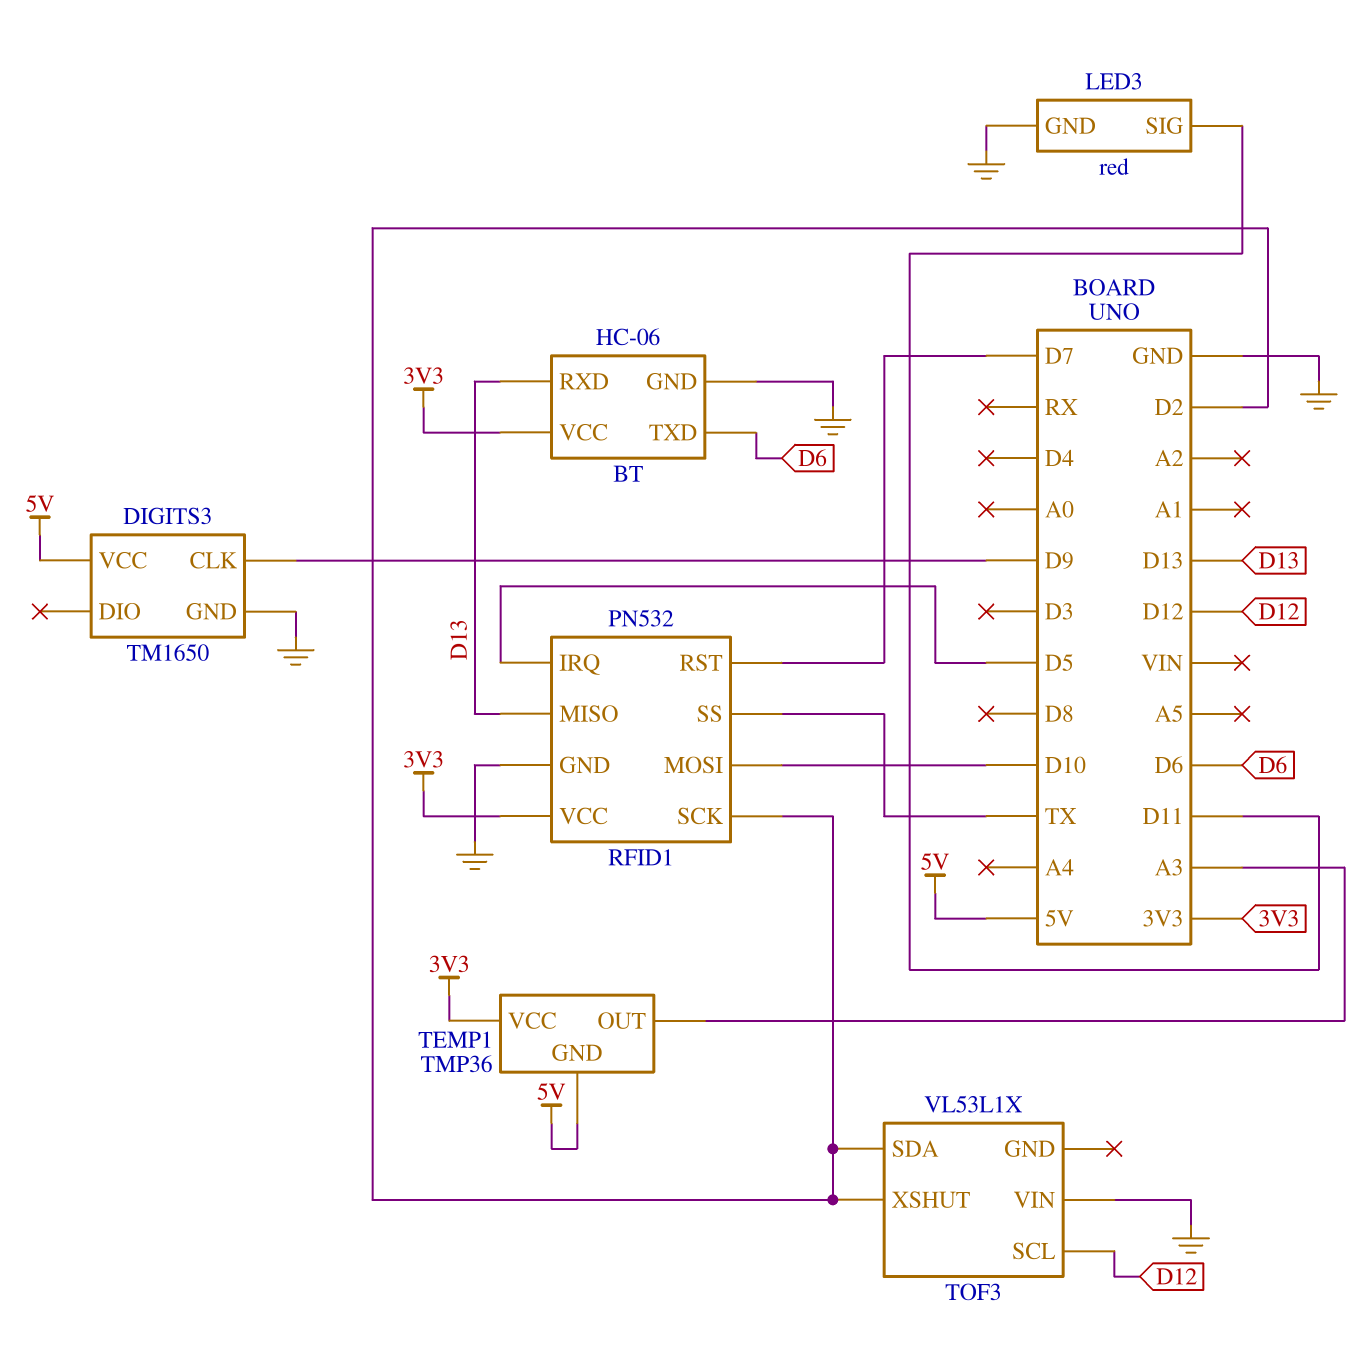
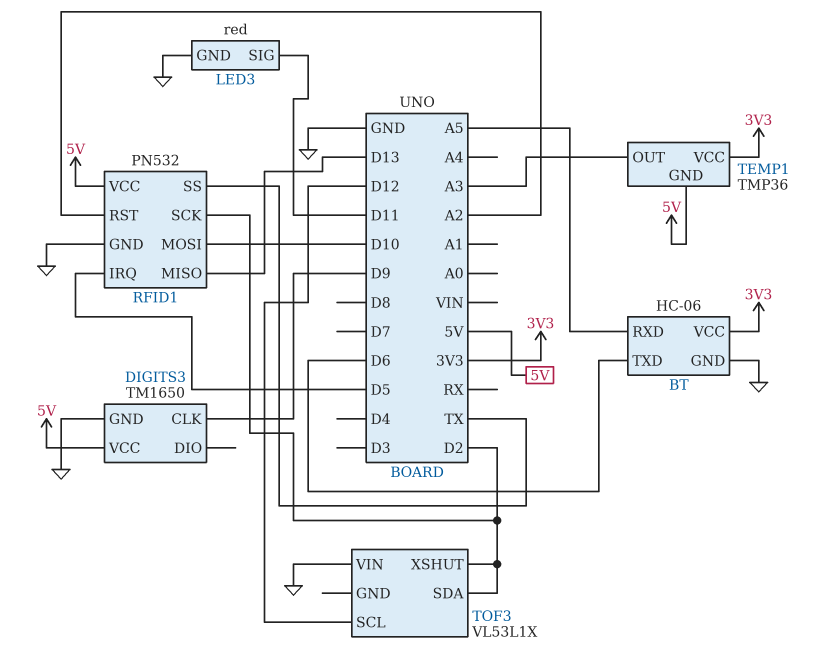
BT pin RXD: D13 -> A5
RFID1 pin RST: D7 -> A2
RFID1 pin VCC: 3V3 -> 5V

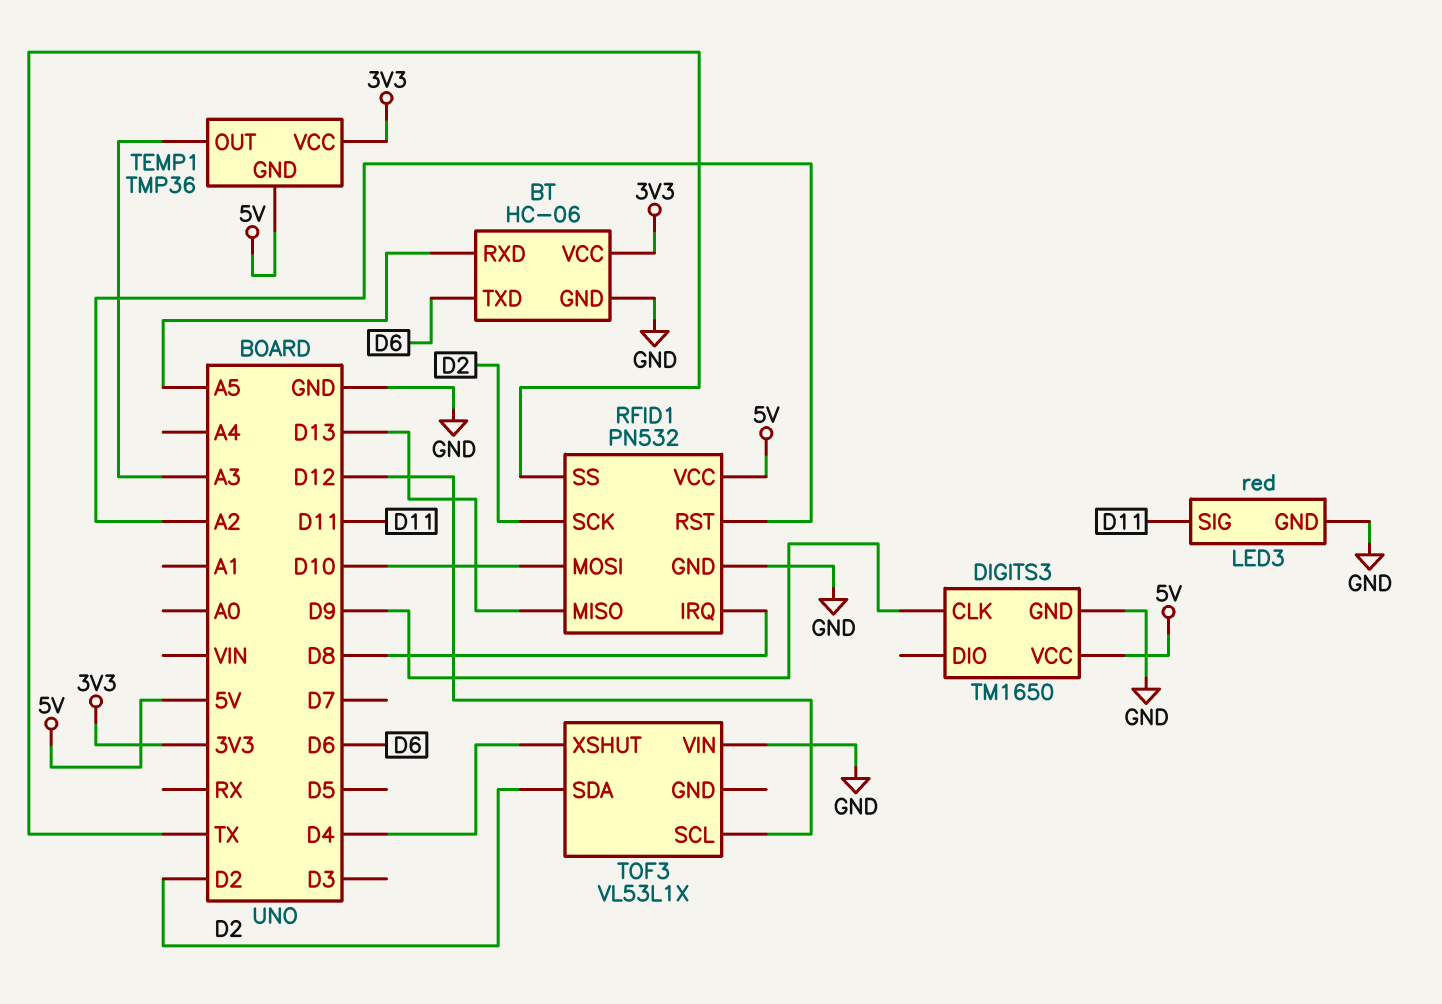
RFID1 pin IRQ: D5 -> D8
TOF3 pin XSHUT: D2 -> D4

